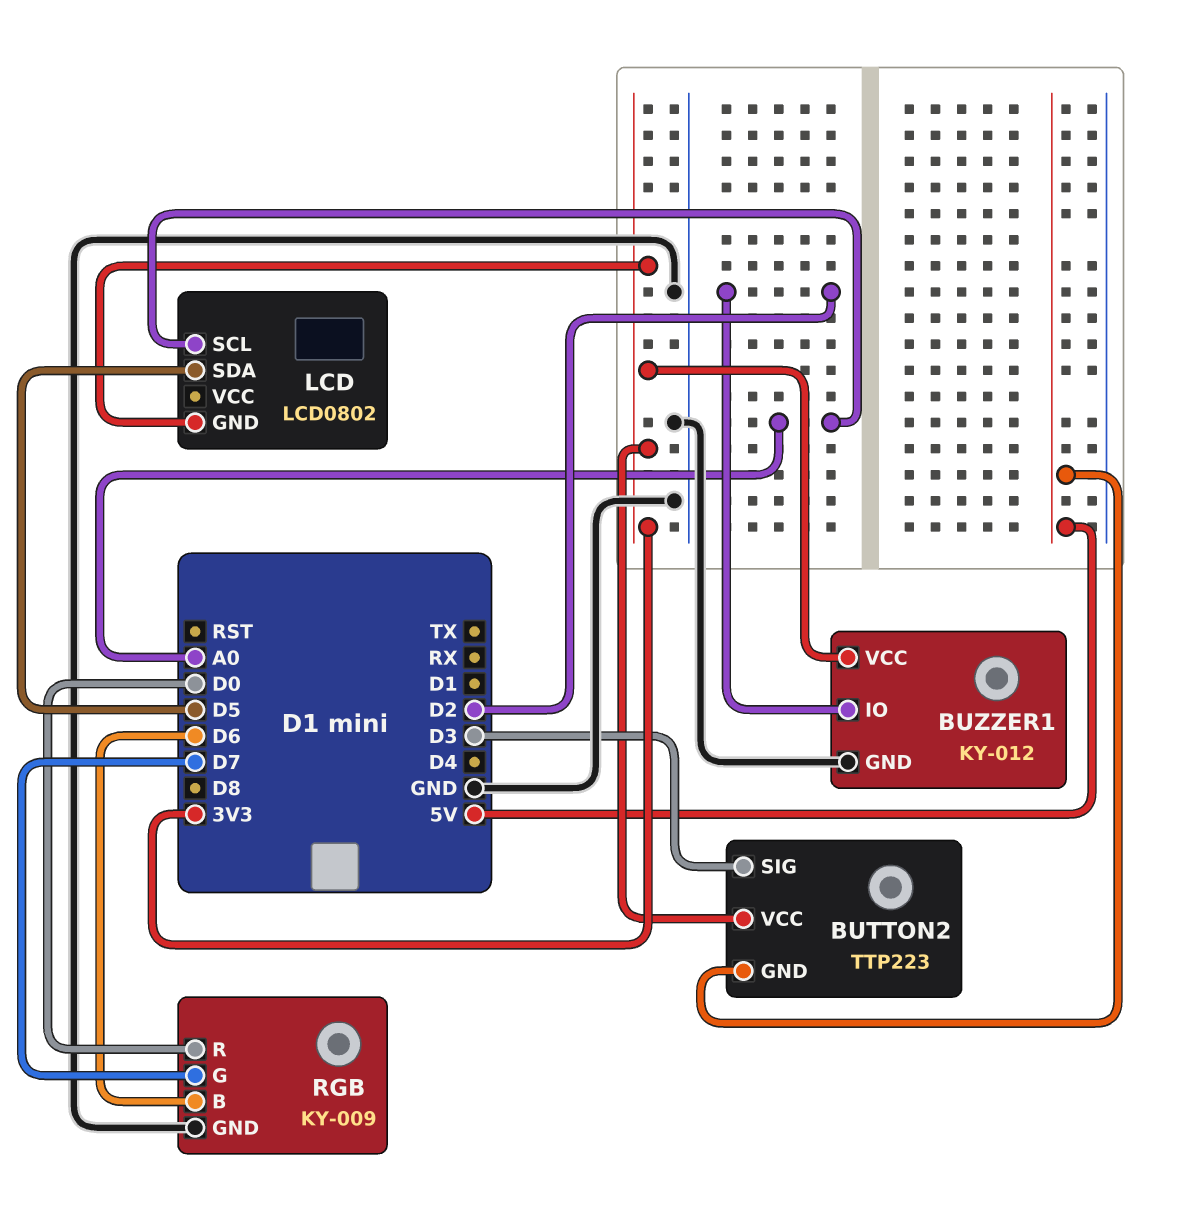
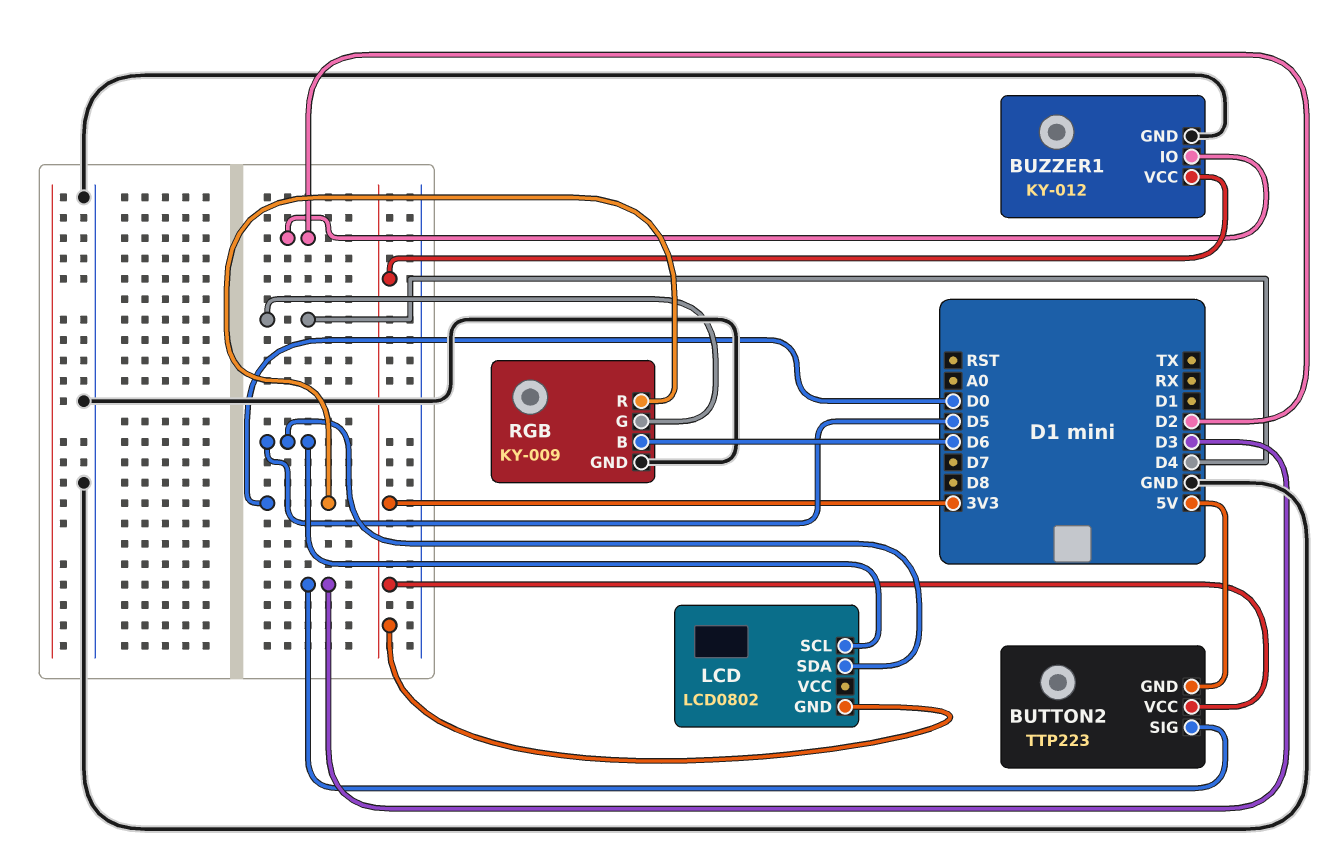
LCD pin SCL: A0 -> D5
RGB pin G: D7 -> D4

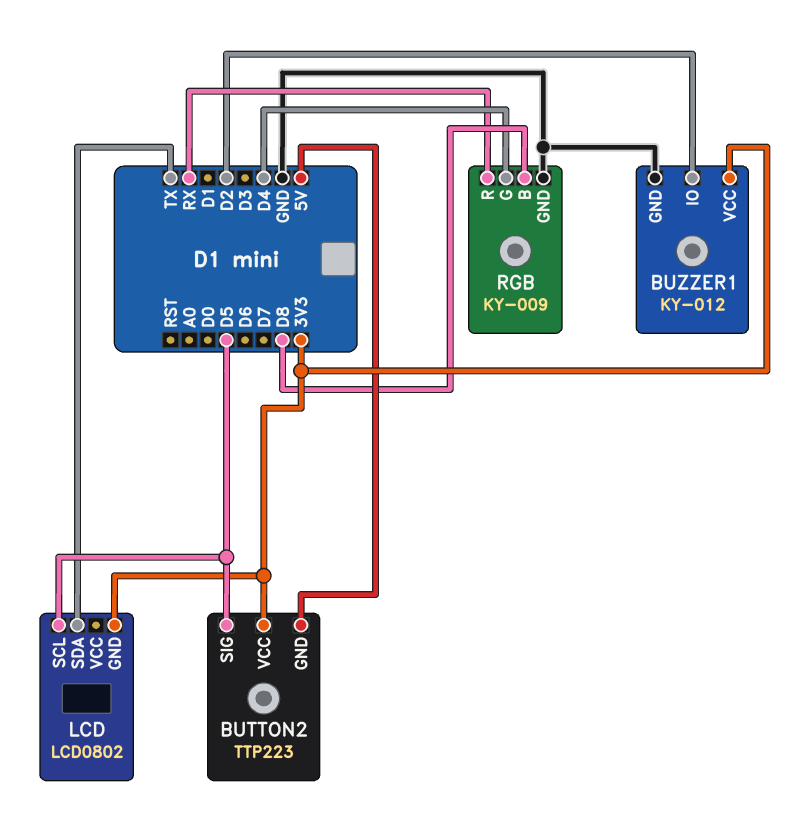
BUTTON2 pin SIG: D3 -> D5
LCD pin SDA: D5 -> TX
RGB pin B: D6 -> D8
RGB pin R: D0 -> RX

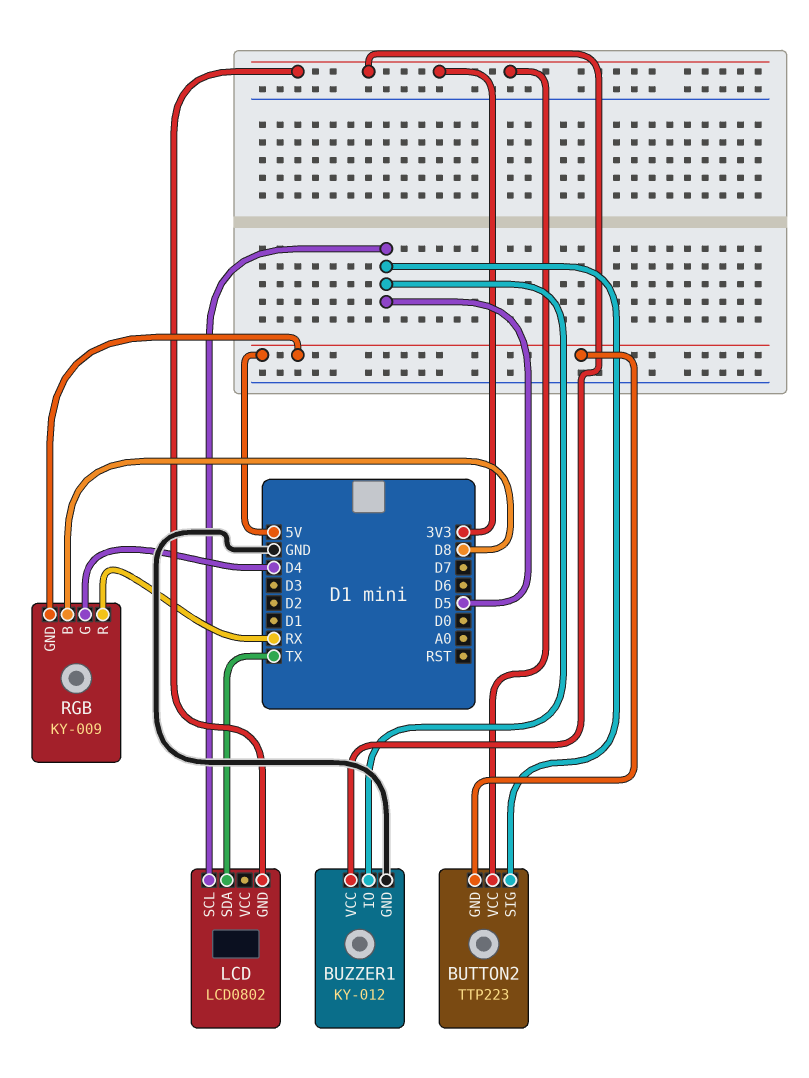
BUZZER1 pin IO: D2 -> D5
RGB pin GND: GND -> 5V

